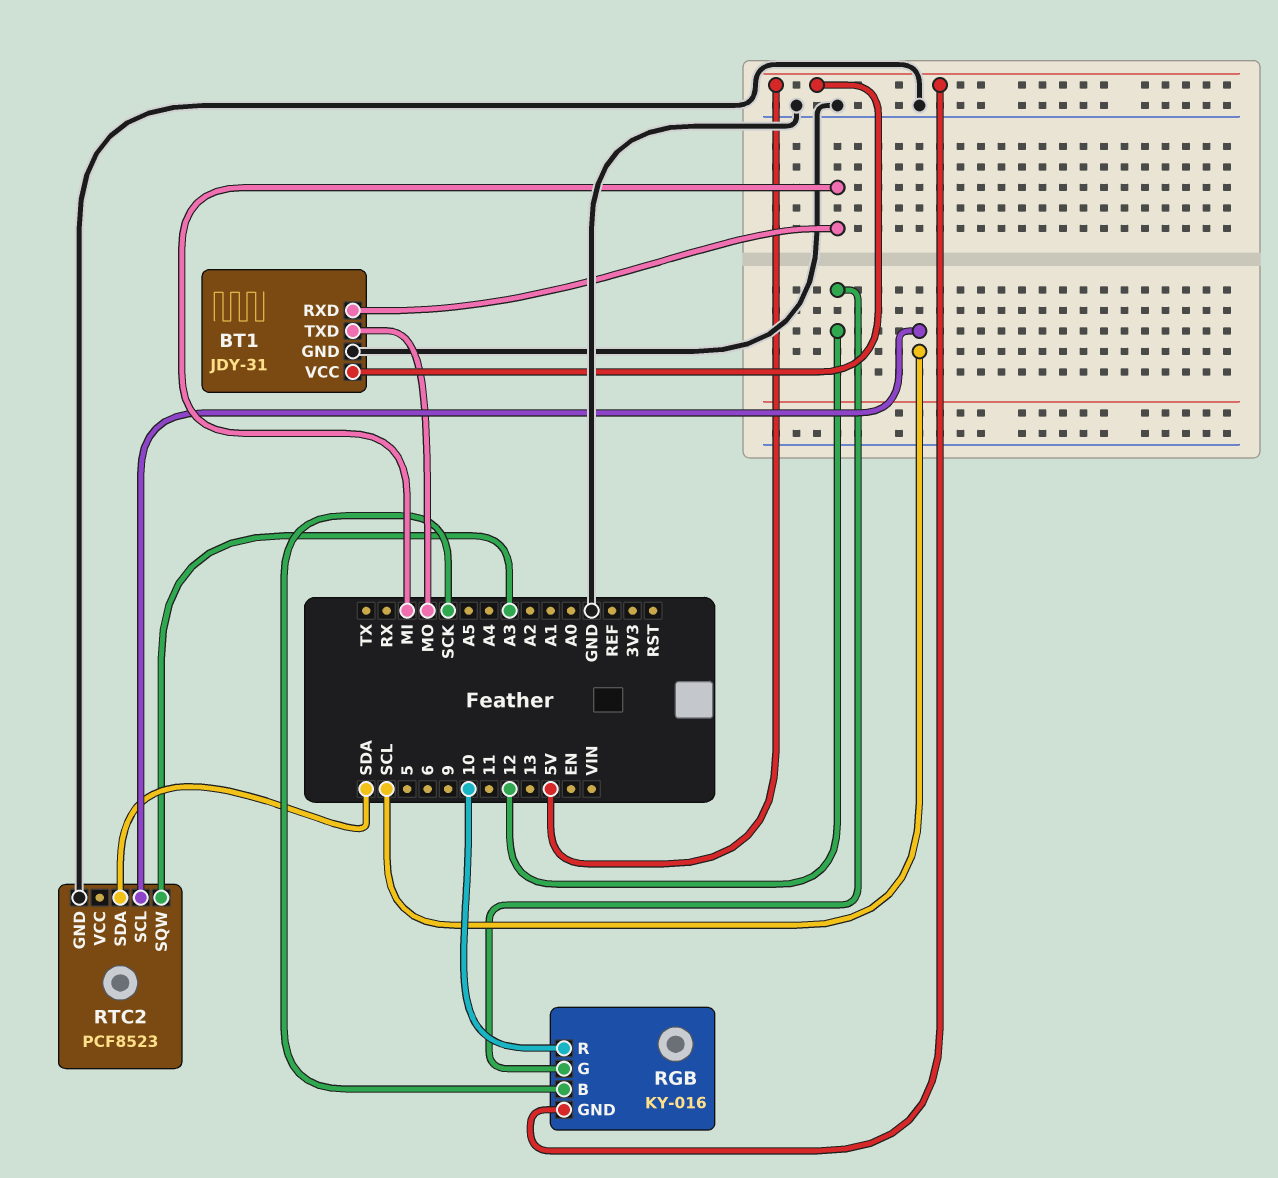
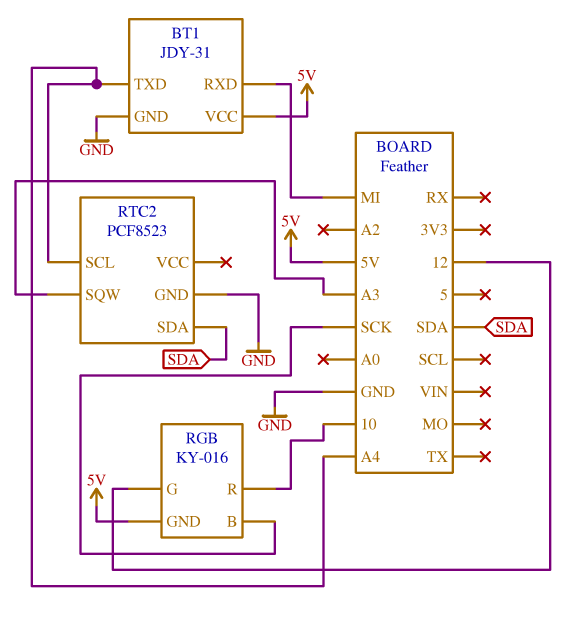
BT1 pin TXD: MO -> A4
RTC2 pin SCL: SCL -> A4

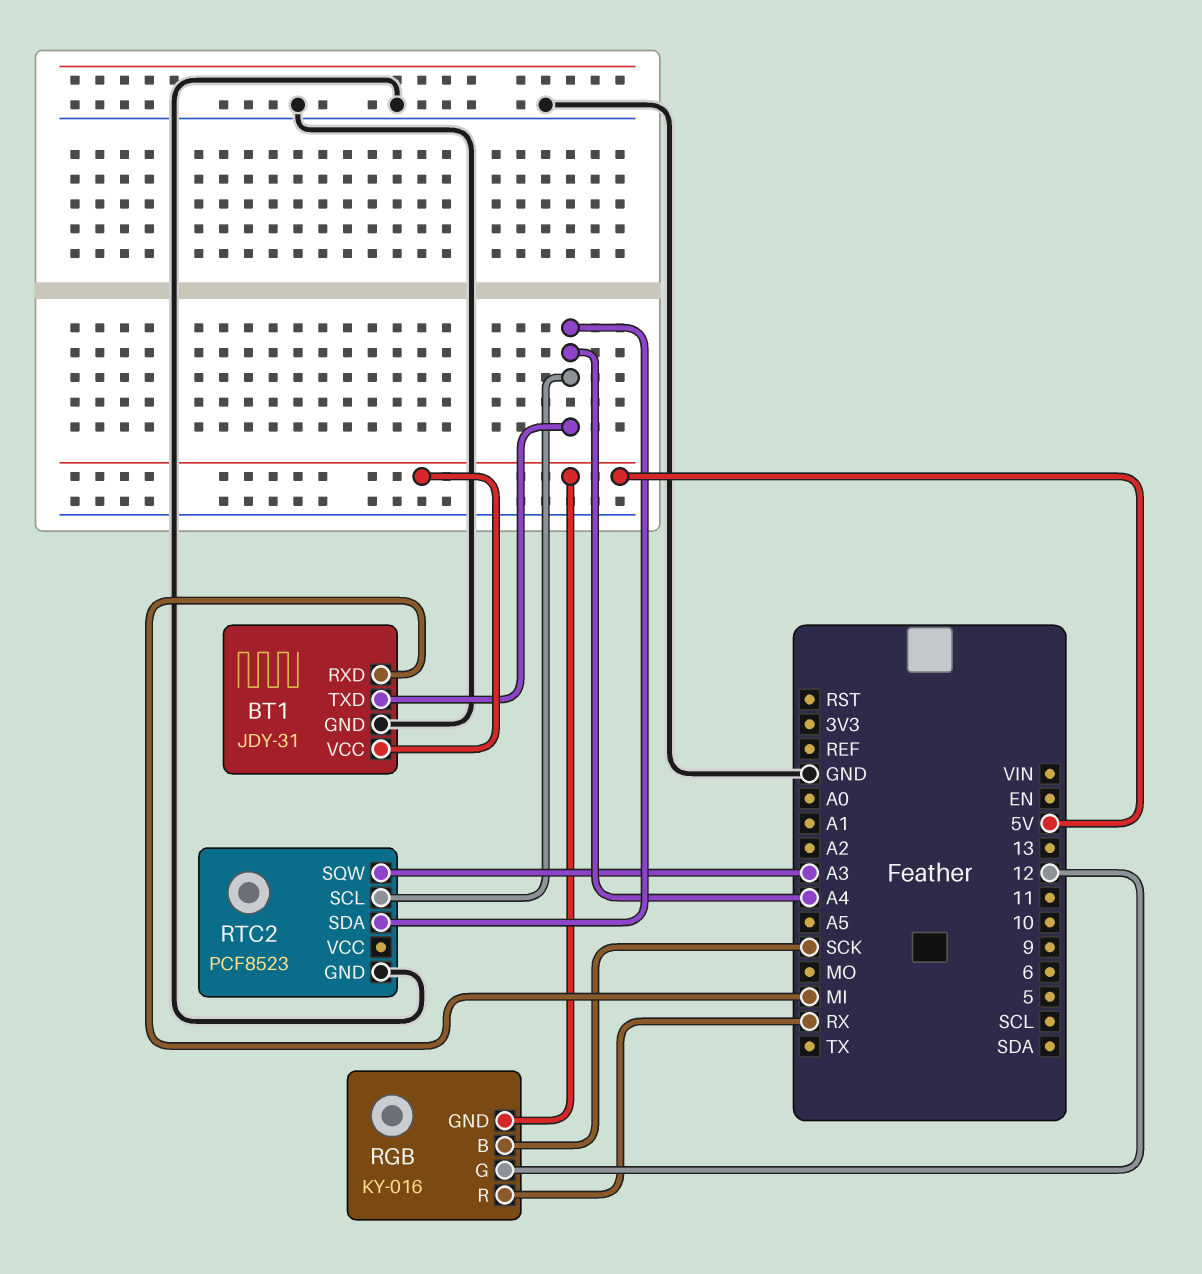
RGB pin R: 10 -> RX
RTC2 pin SDA: SDA -> A4

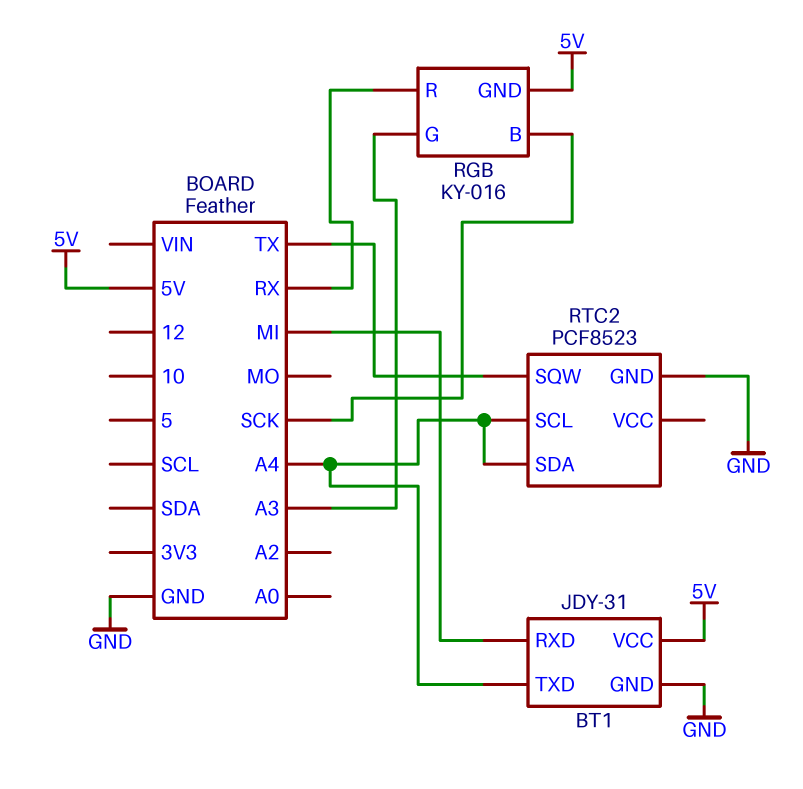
RGB pin G: 12 -> A3
RTC2 pin SQW: A3 -> TX

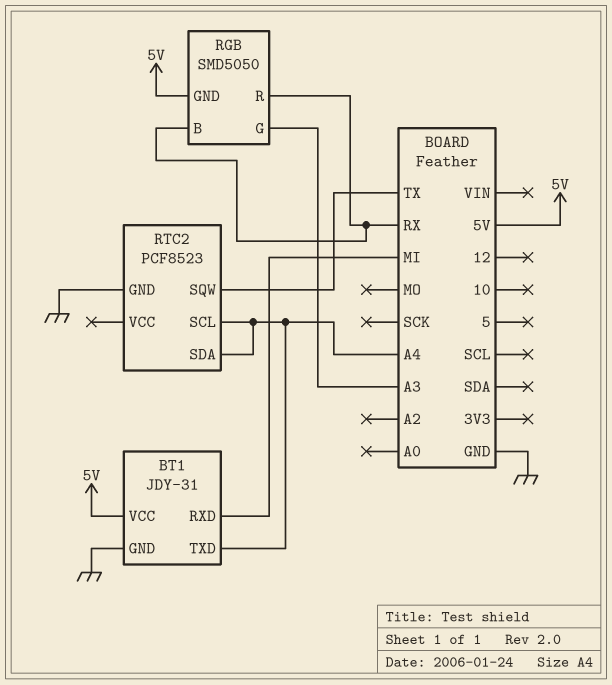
RGB: KY-016 -> SMD5050
RGB pin B: SCK -> RX

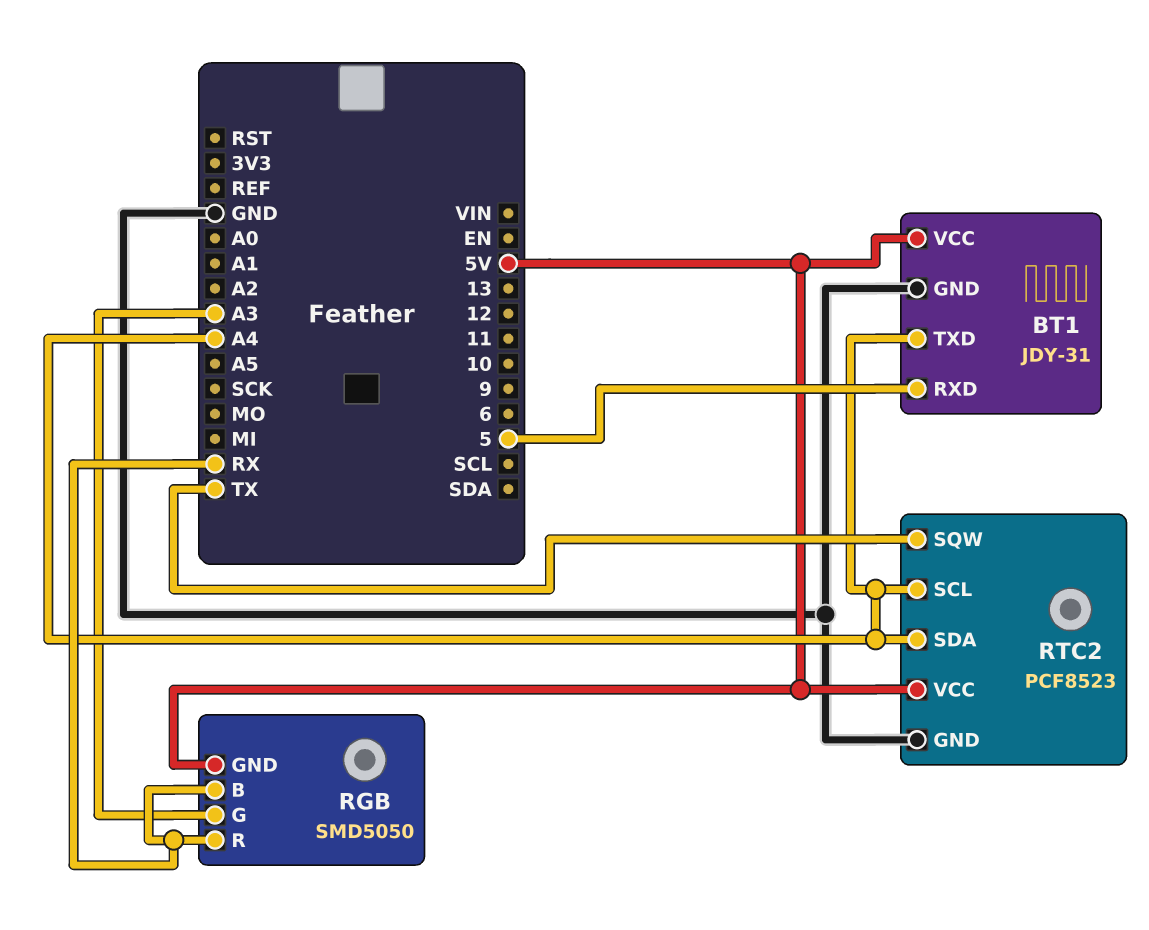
BT1 pin RXD: MI -> 5
RTC2 pin VCC: none -> 5V

